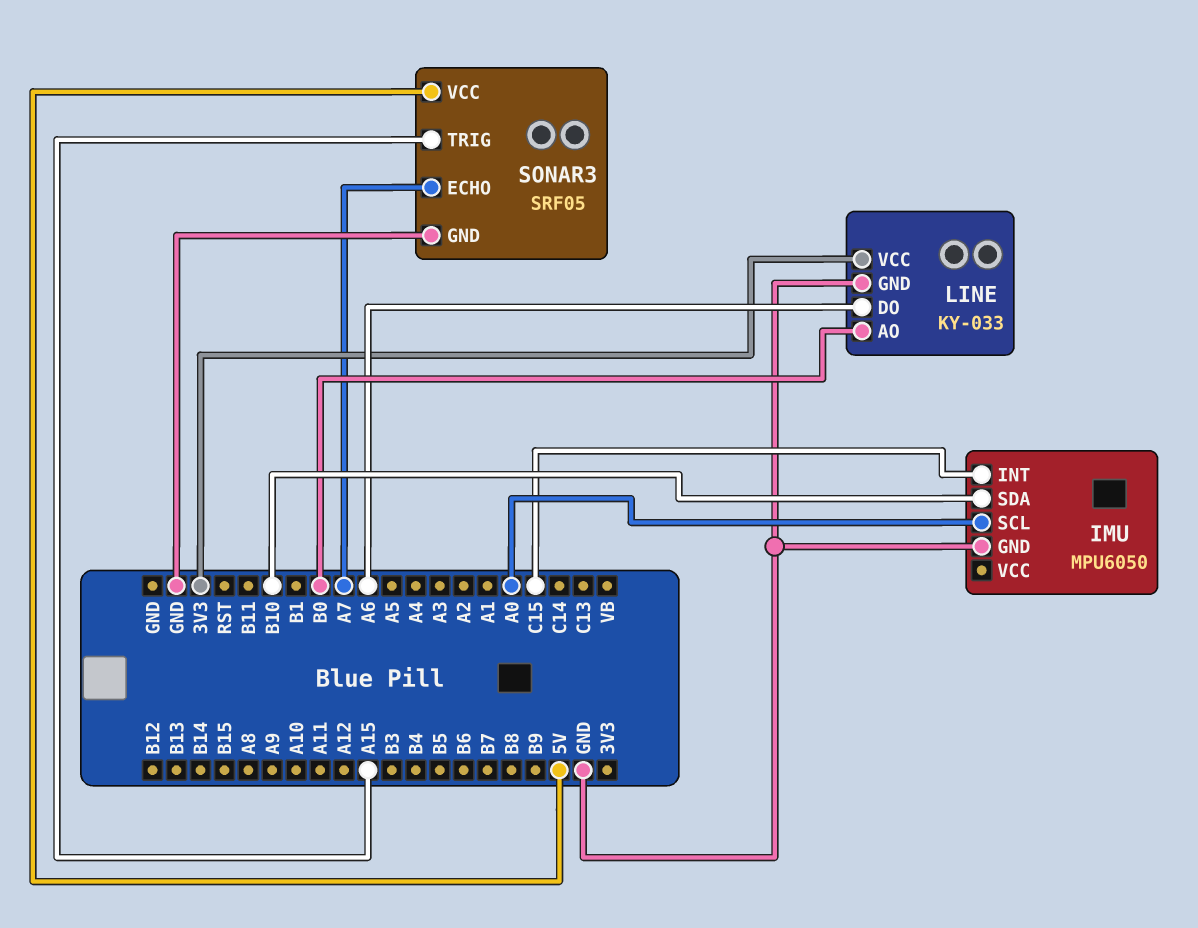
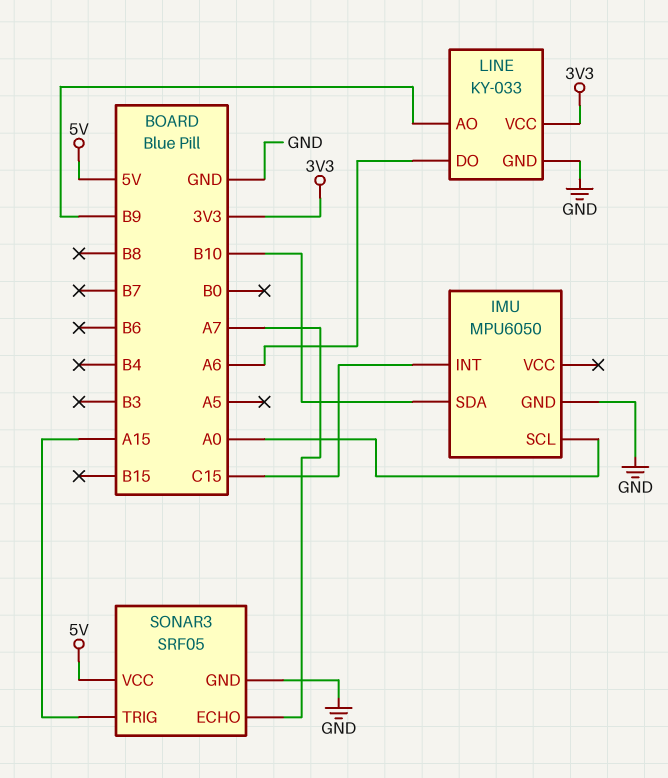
LINE pin AO: B0 -> B9

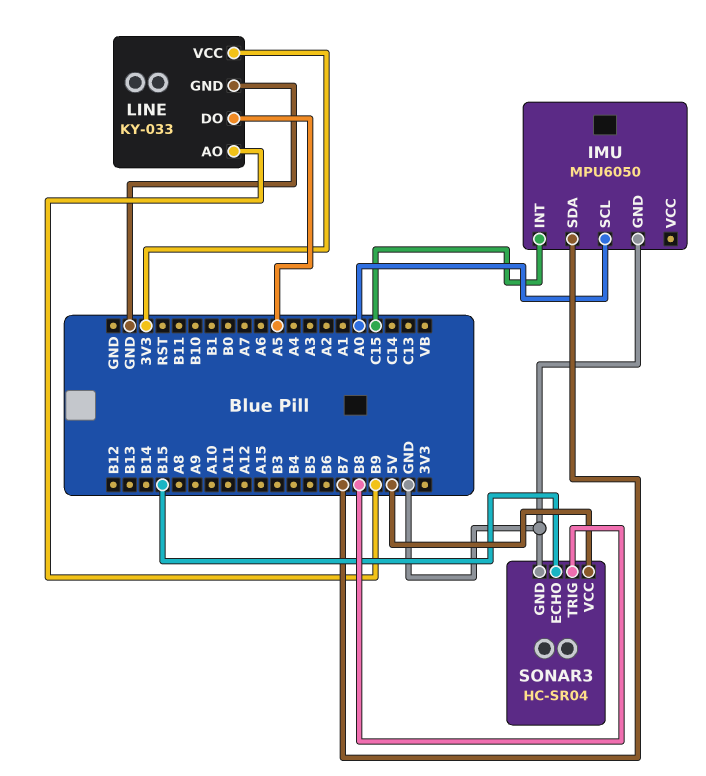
IMU pin SDA: B10 -> B7
LINE pin DO: A6 -> A5
SONAR3: SRF05 -> HC-SR04
SONAR3 pin ECHO: A7 -> B15
SONAR3 pin TRIG: A15 -> B8

